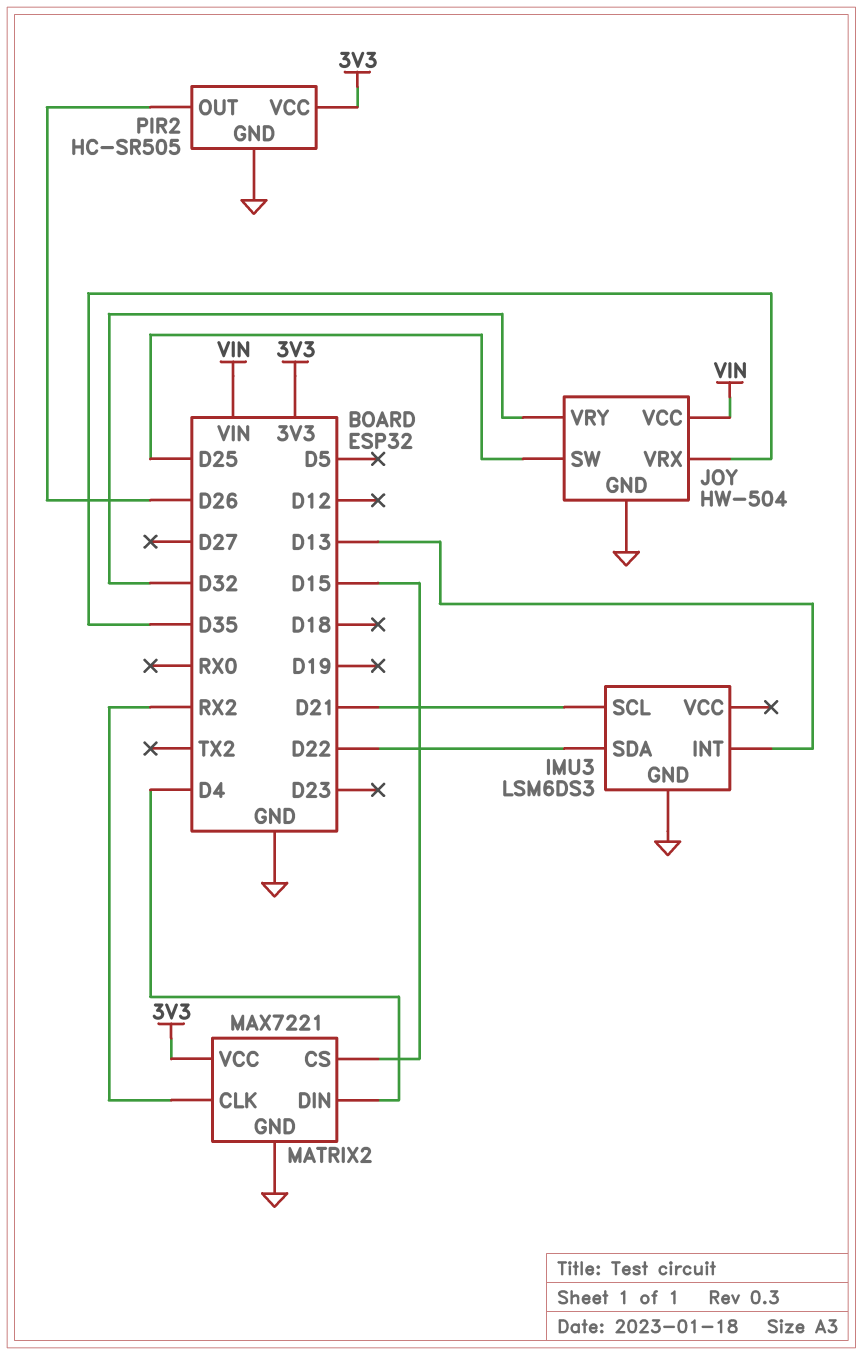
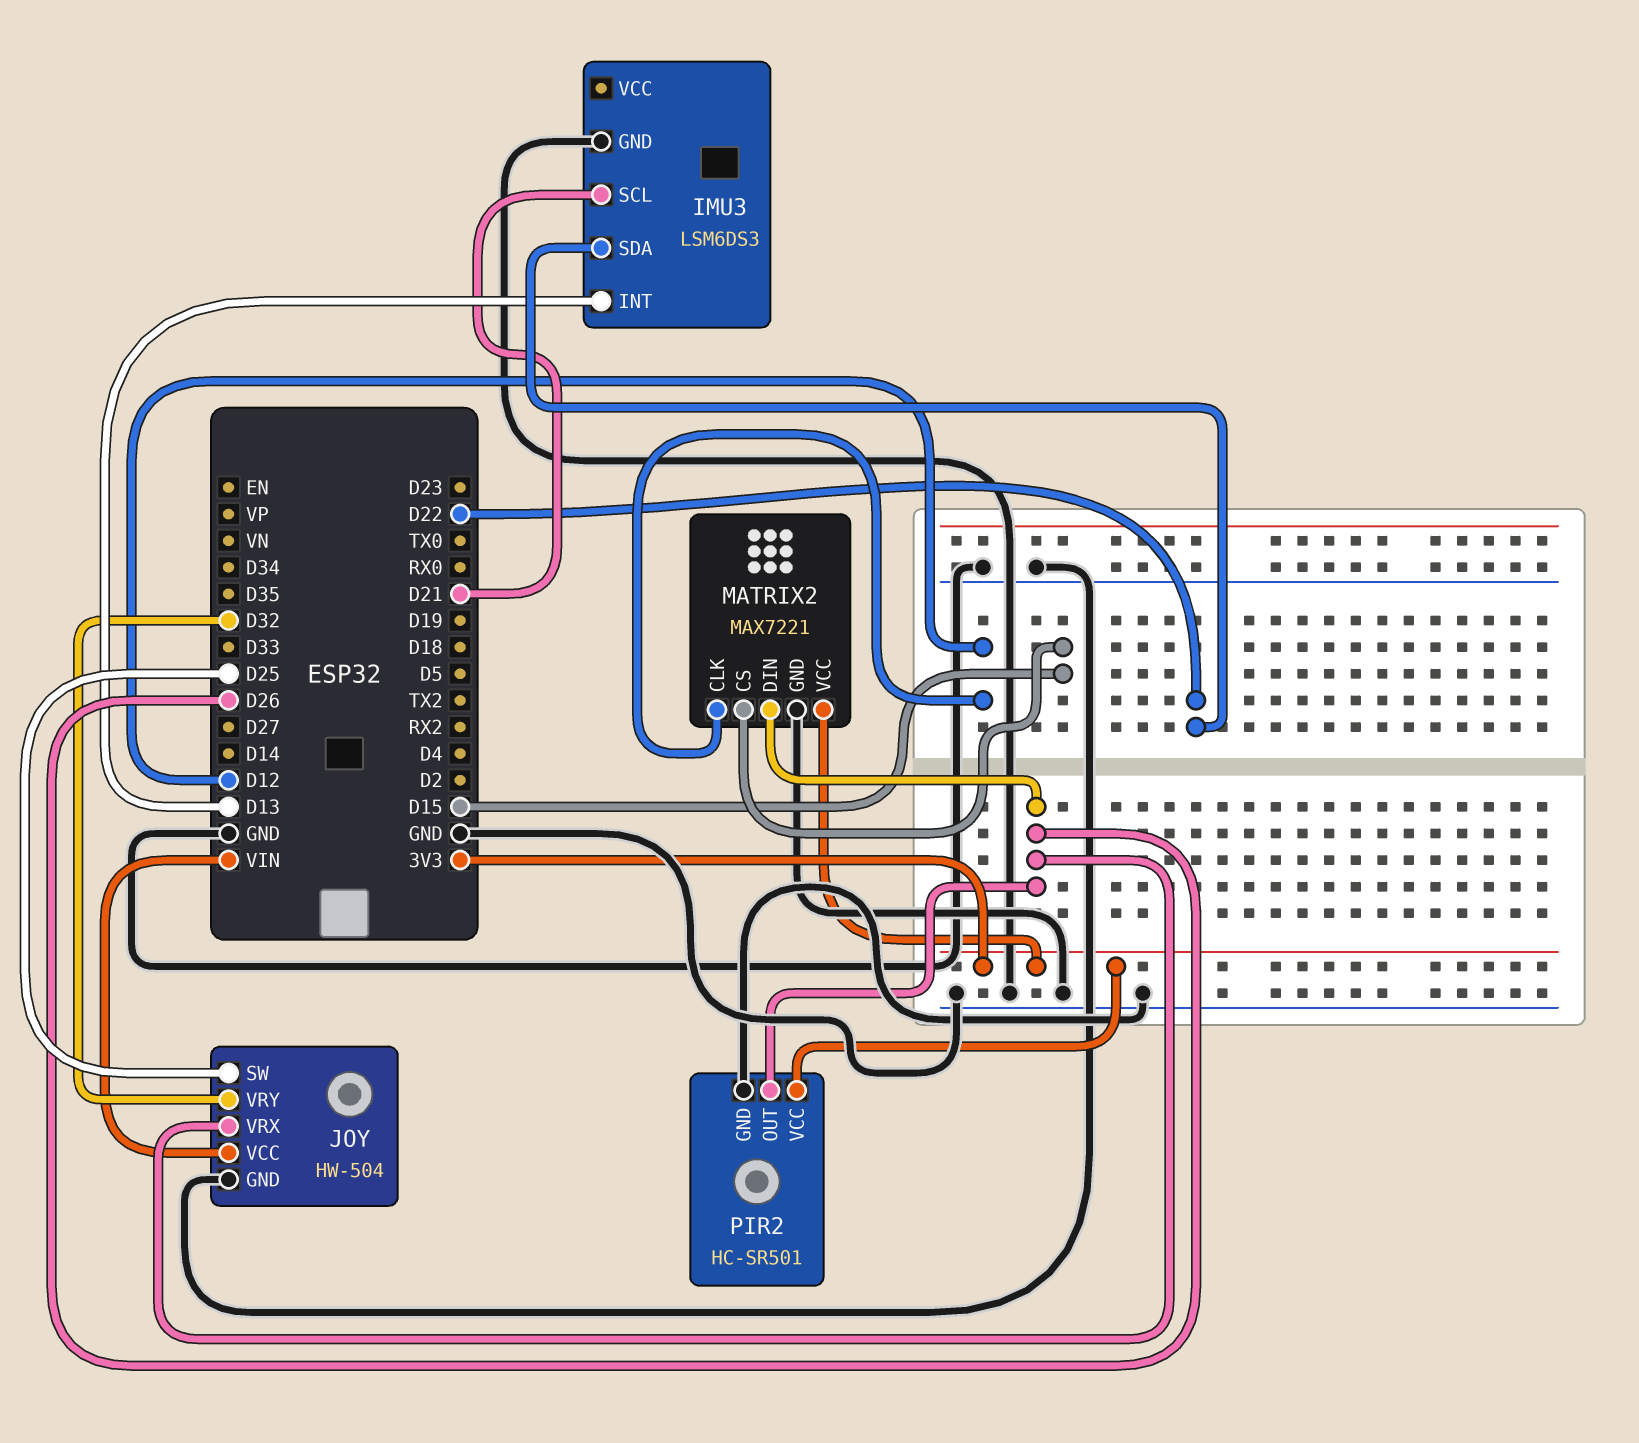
JOY pin VRX: D35 -> D26
MATRIX2 pin CLK: RX2 -> D12
MATRIX2 pin DIN: D4 -> D26
PIR2: HC-SR505 -> HC-SR501

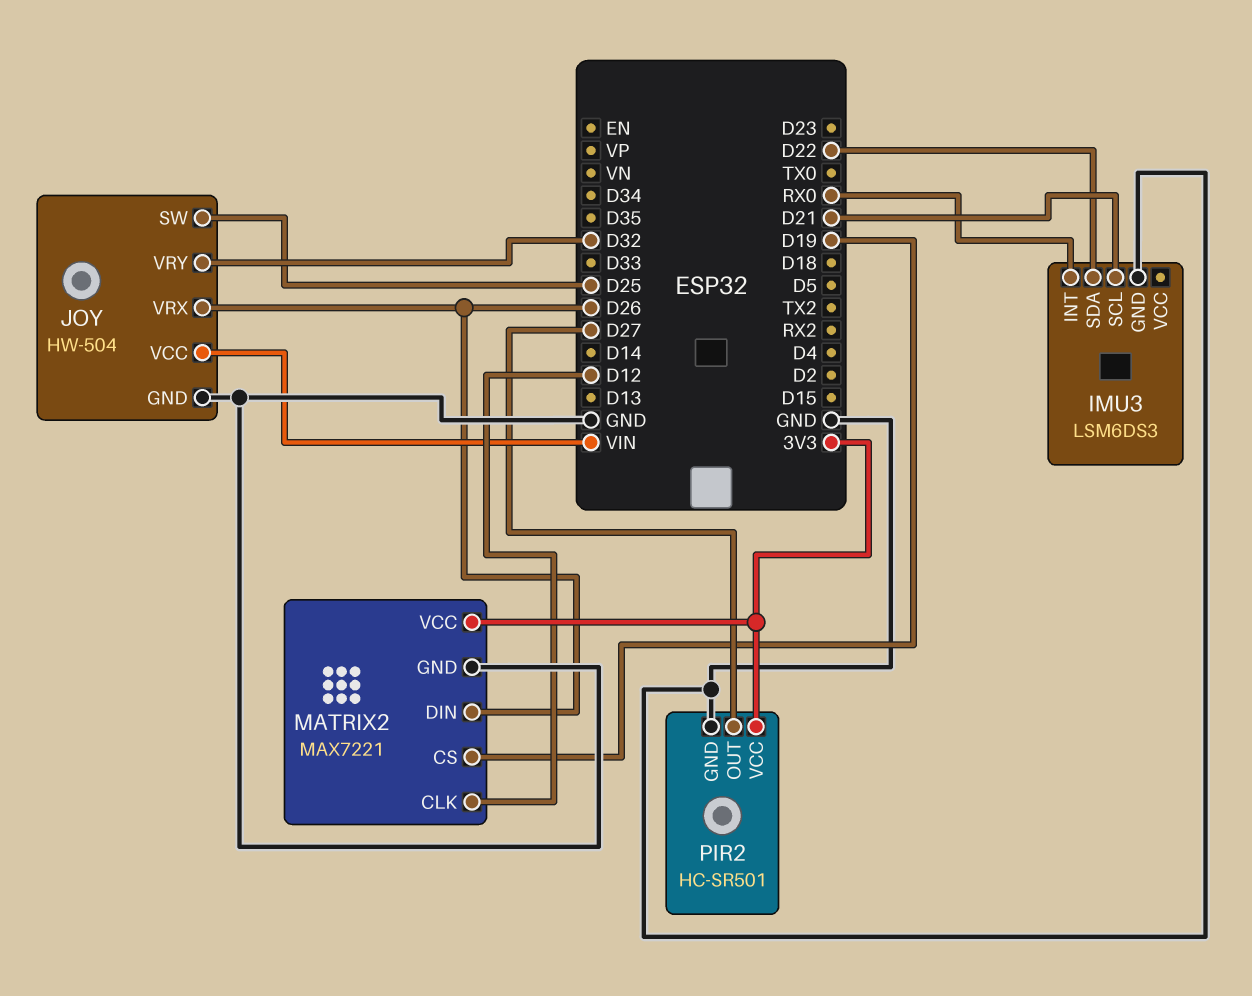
IMU3 pin INT: D13 -> RX0
MATRIX2 pin CS: D15 -> D19
PIR2 pin OUT: D26 -> D27

